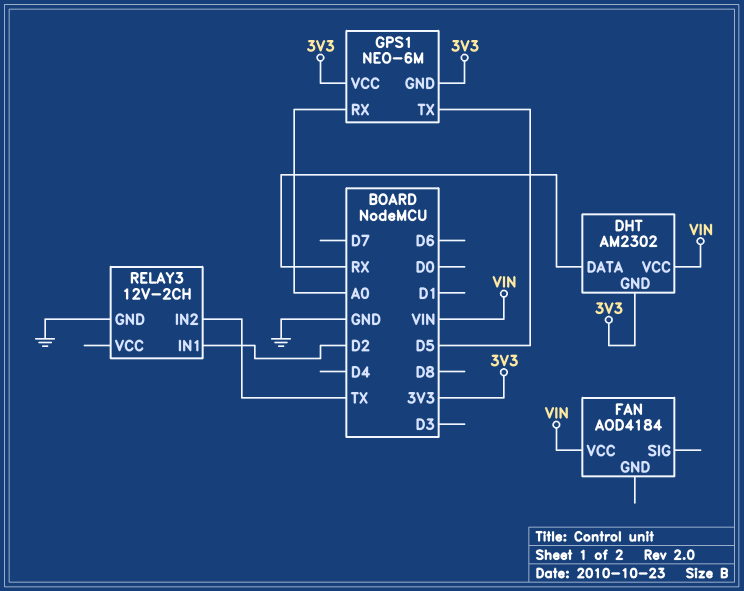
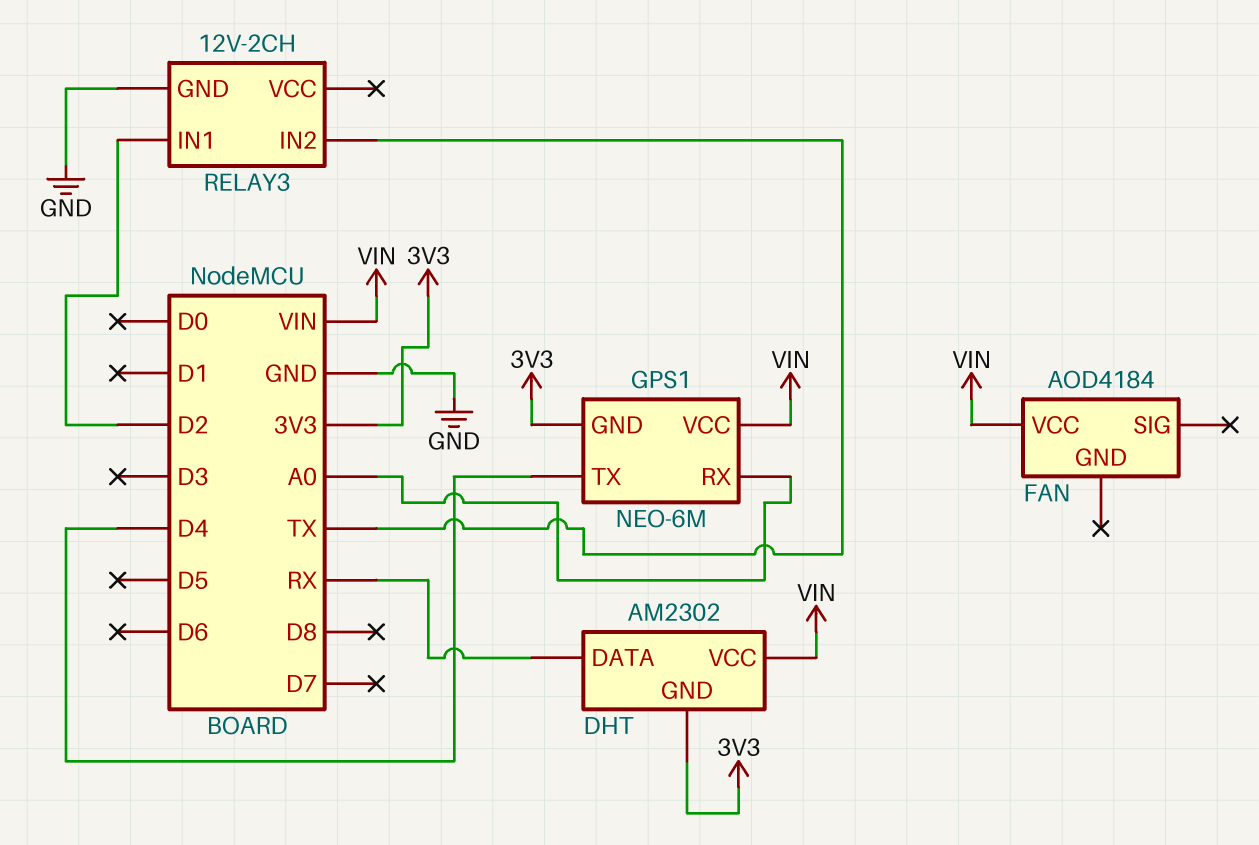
GPS1 pin TX: D5 -> D4
GPS1 pin VCC: 3V3 -> VIN

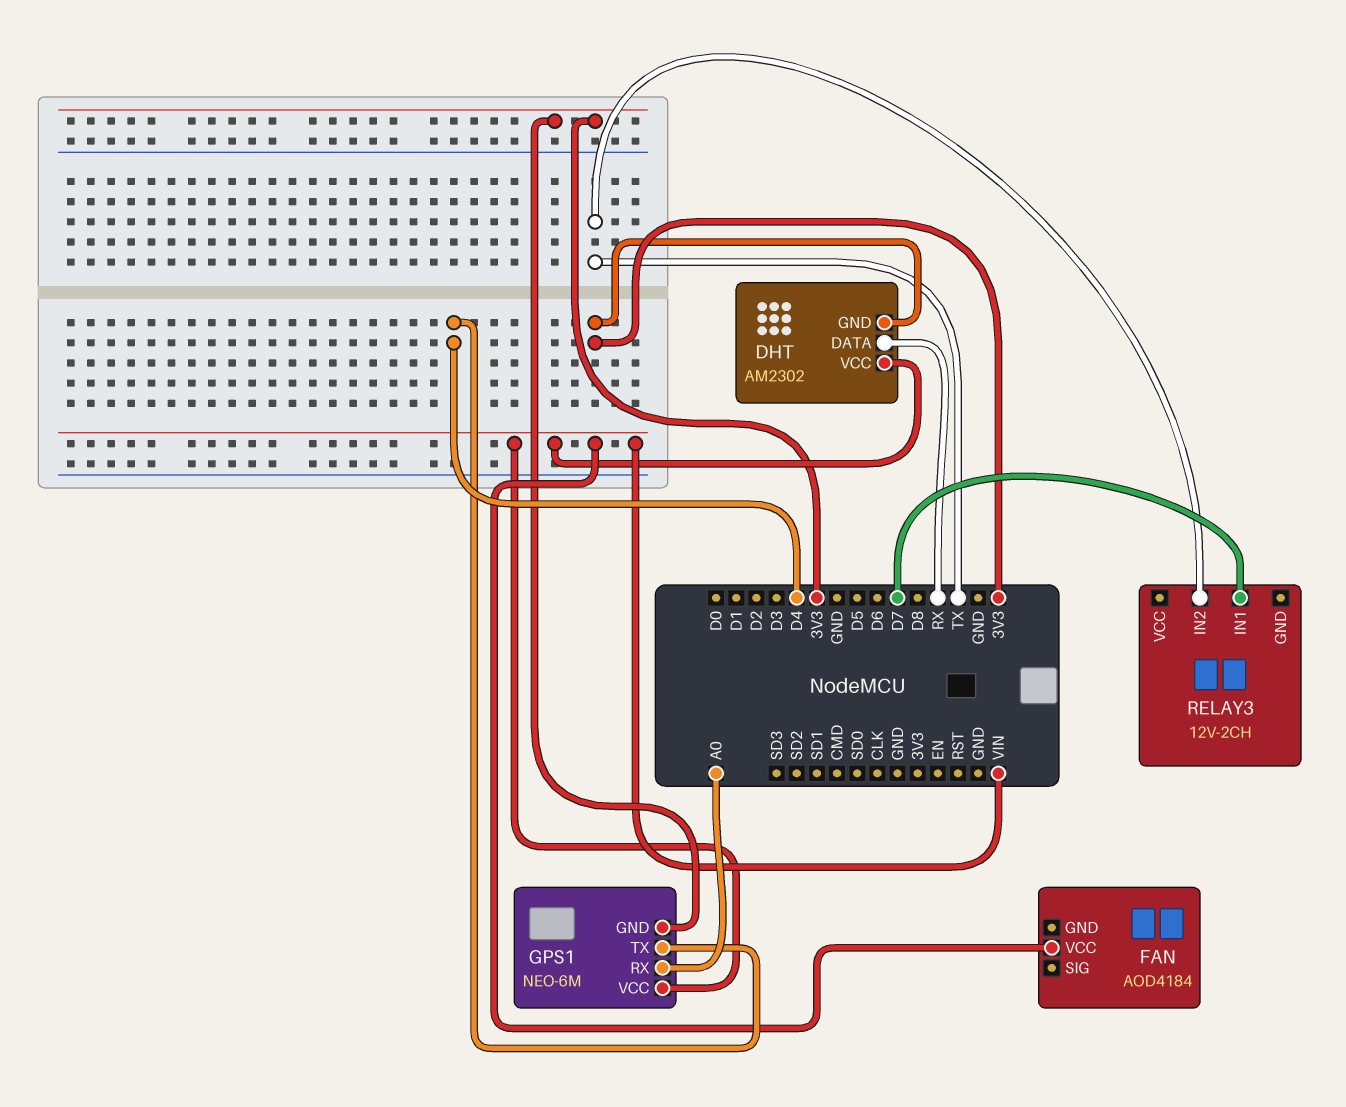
RELAY3 pin GND: GND -> none
RELAY3 pin IN1: D2 -> D7

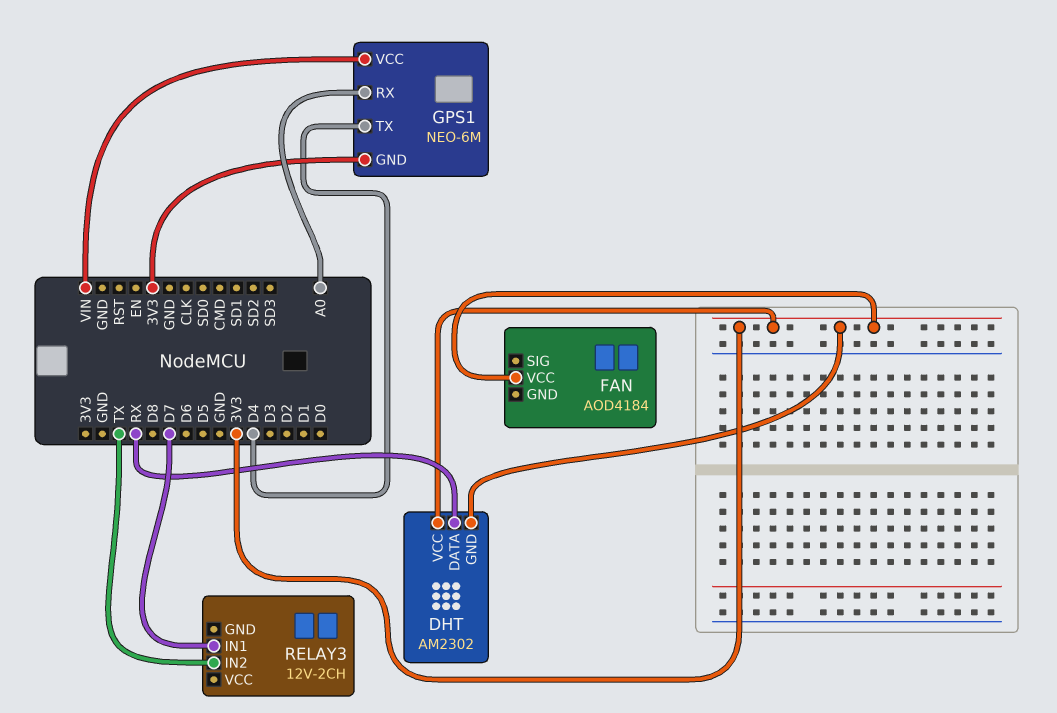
DHT pin VCC: VIN -> 3V3
FAN pin VCC: VIN -> 3V3

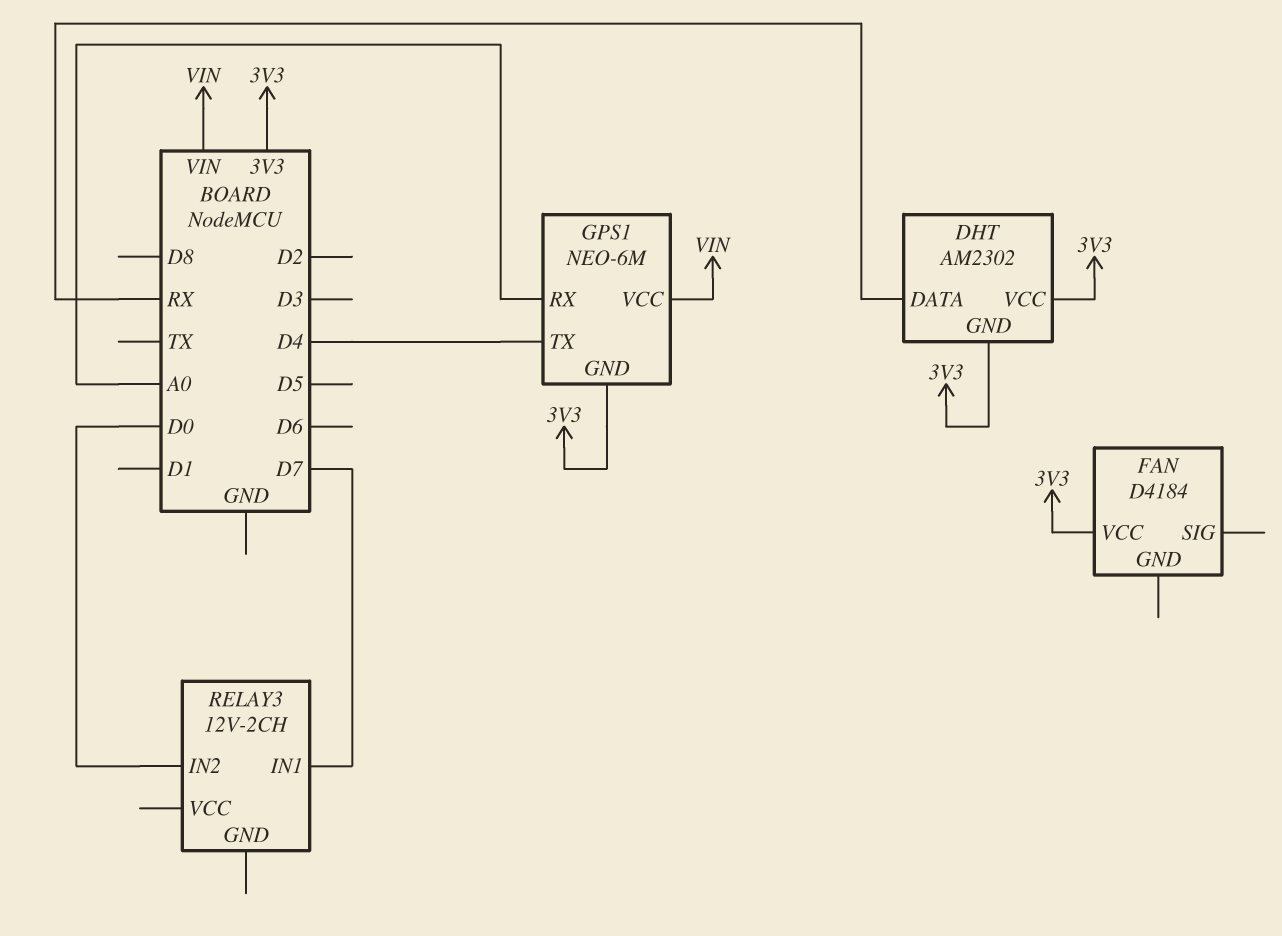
FAN: AOD4184 -> D4184
RELAY3 pin IN2: TX -> D0

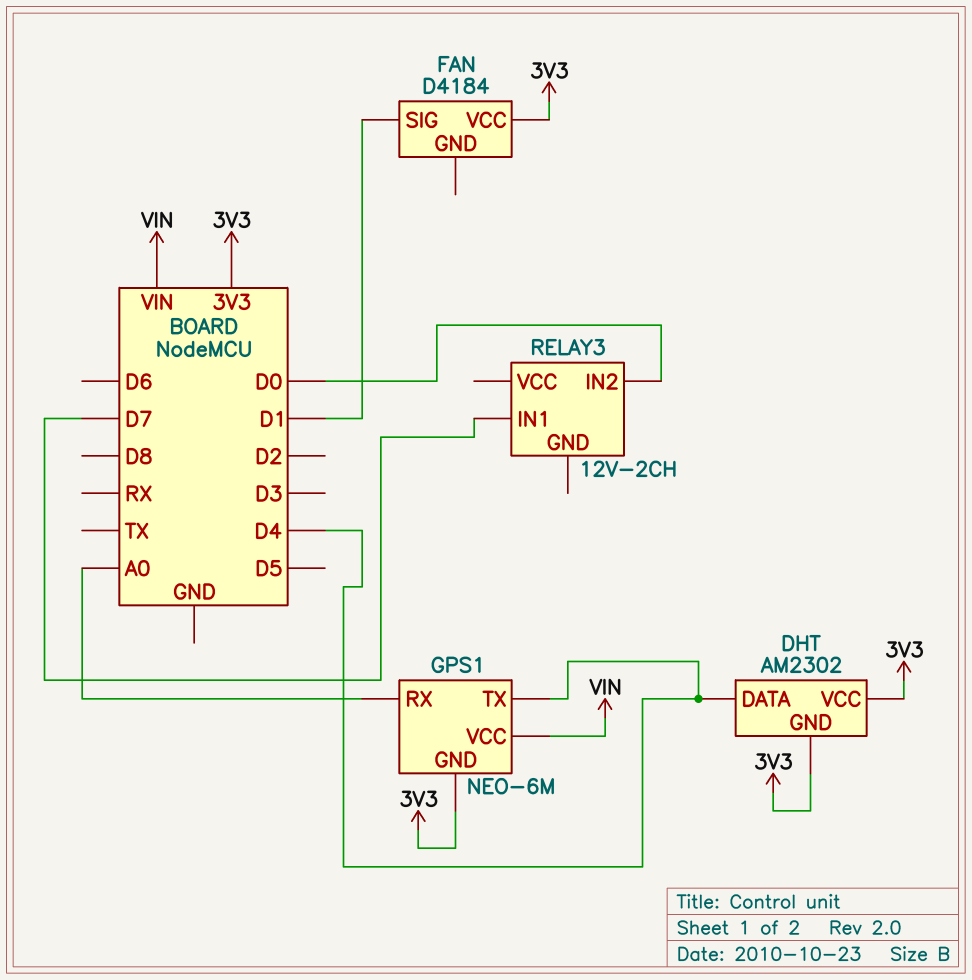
DHT pin DATA: RX -> D4
FAN pin SIG: none -> D1

